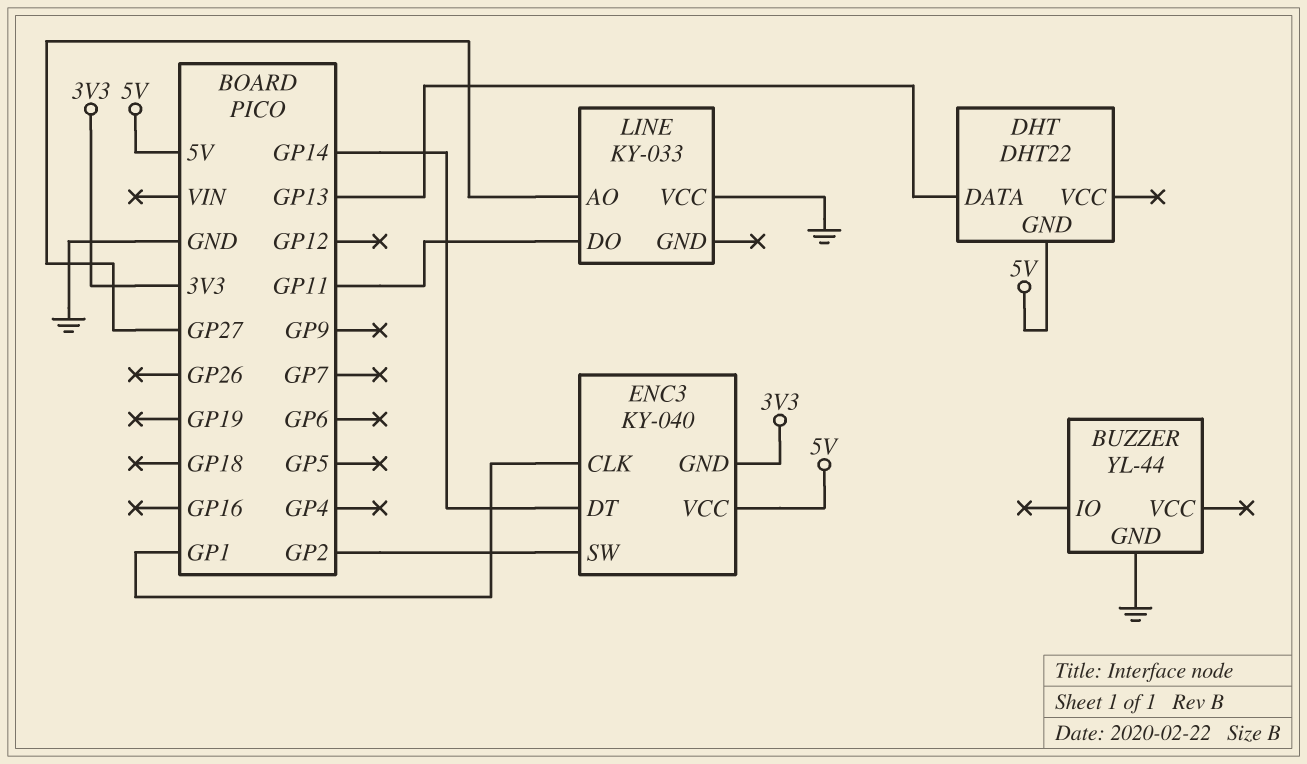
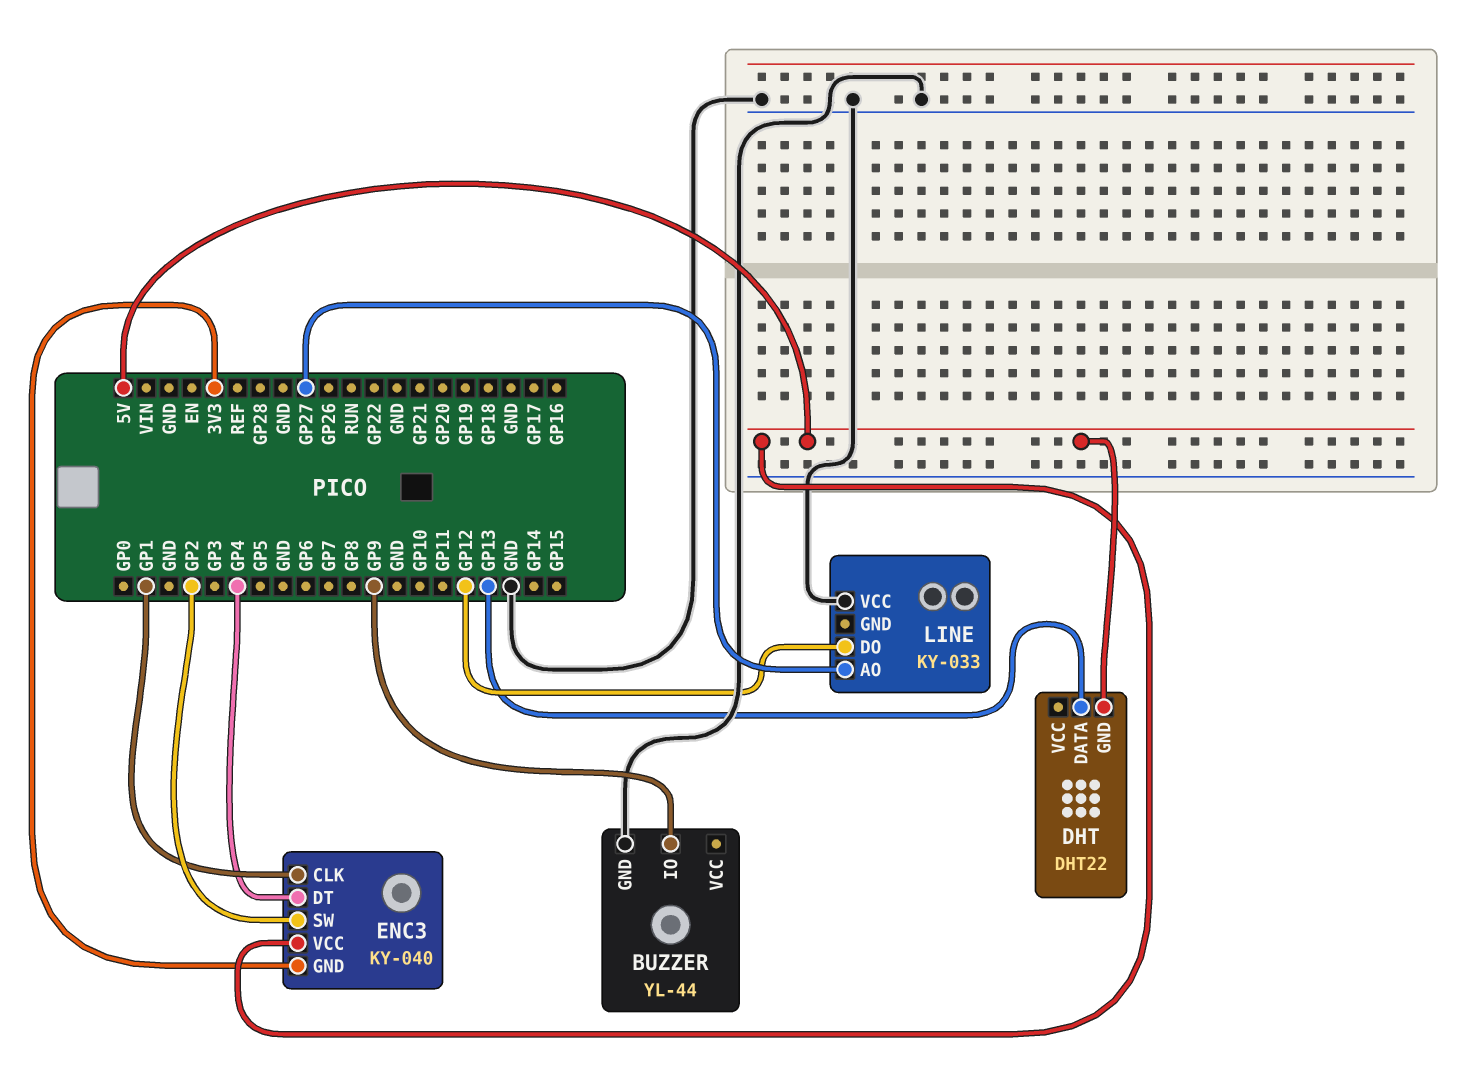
BUZZER pin IO: none -> GP9
ENC3 pin DT: GP14 -> GP4
LINE pin DO: GP11 -> GP12

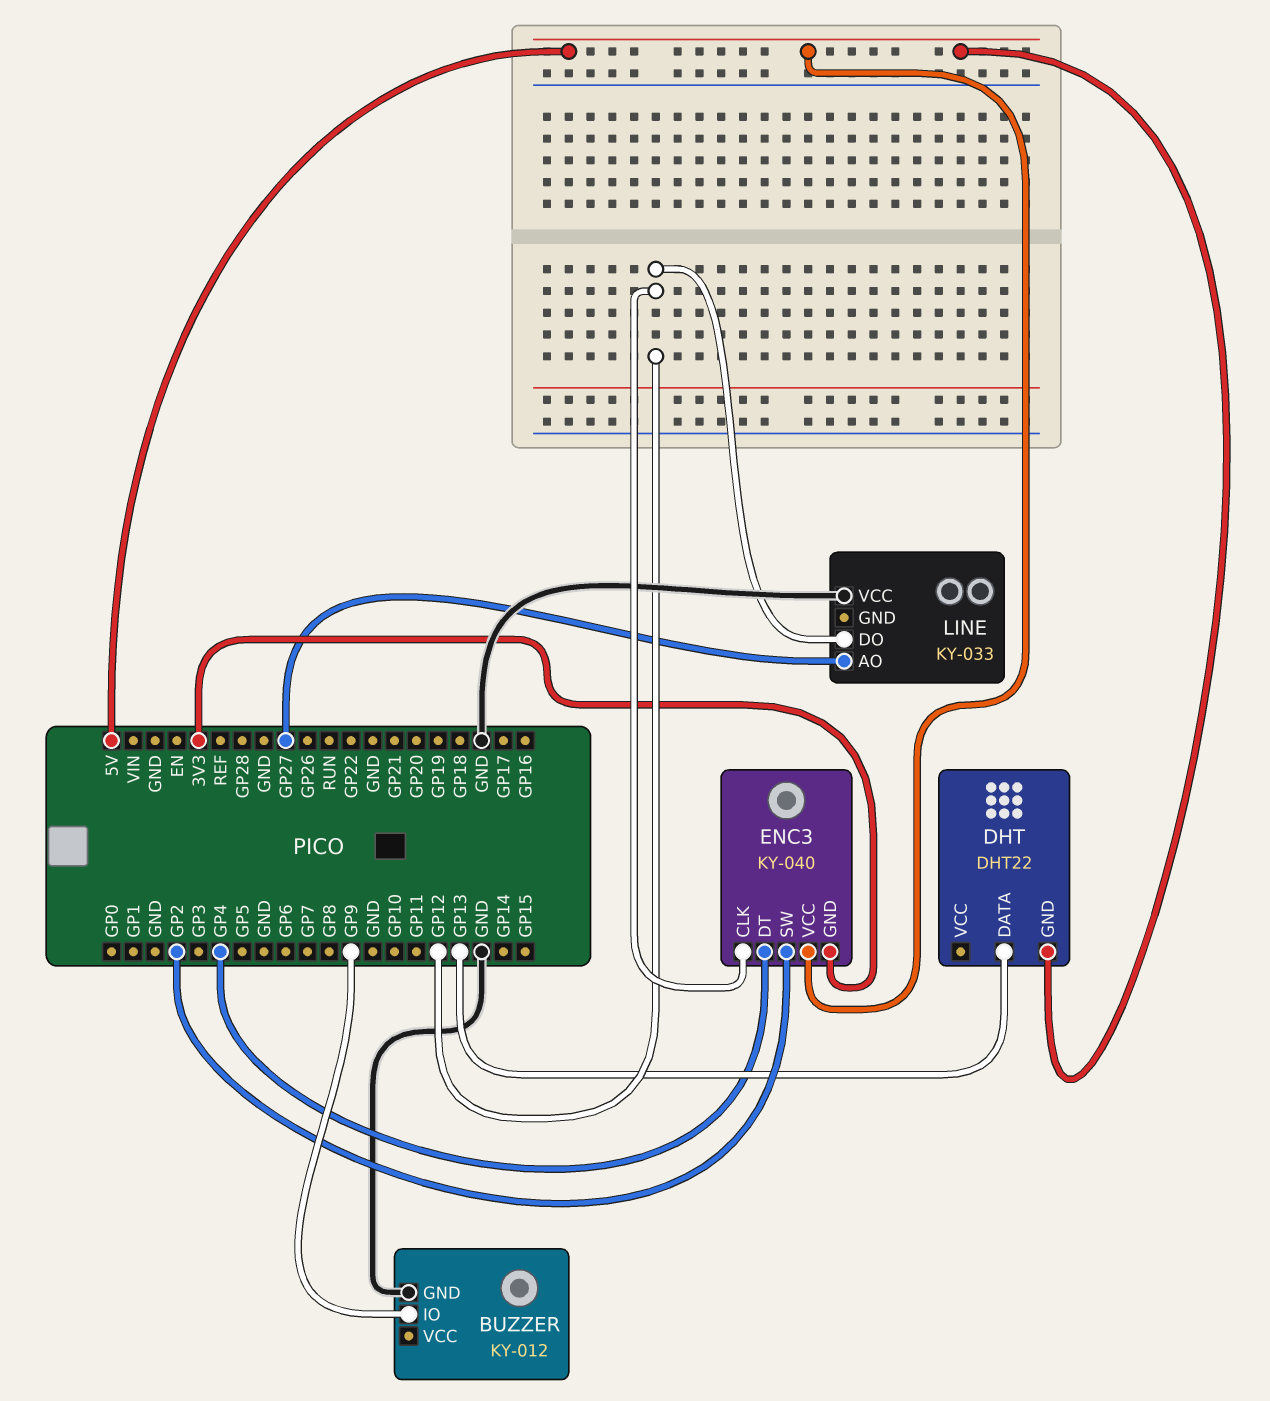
BUZZER: YL-44 -> KY-012
ENC3 pin CLK: GP1 -> GP12

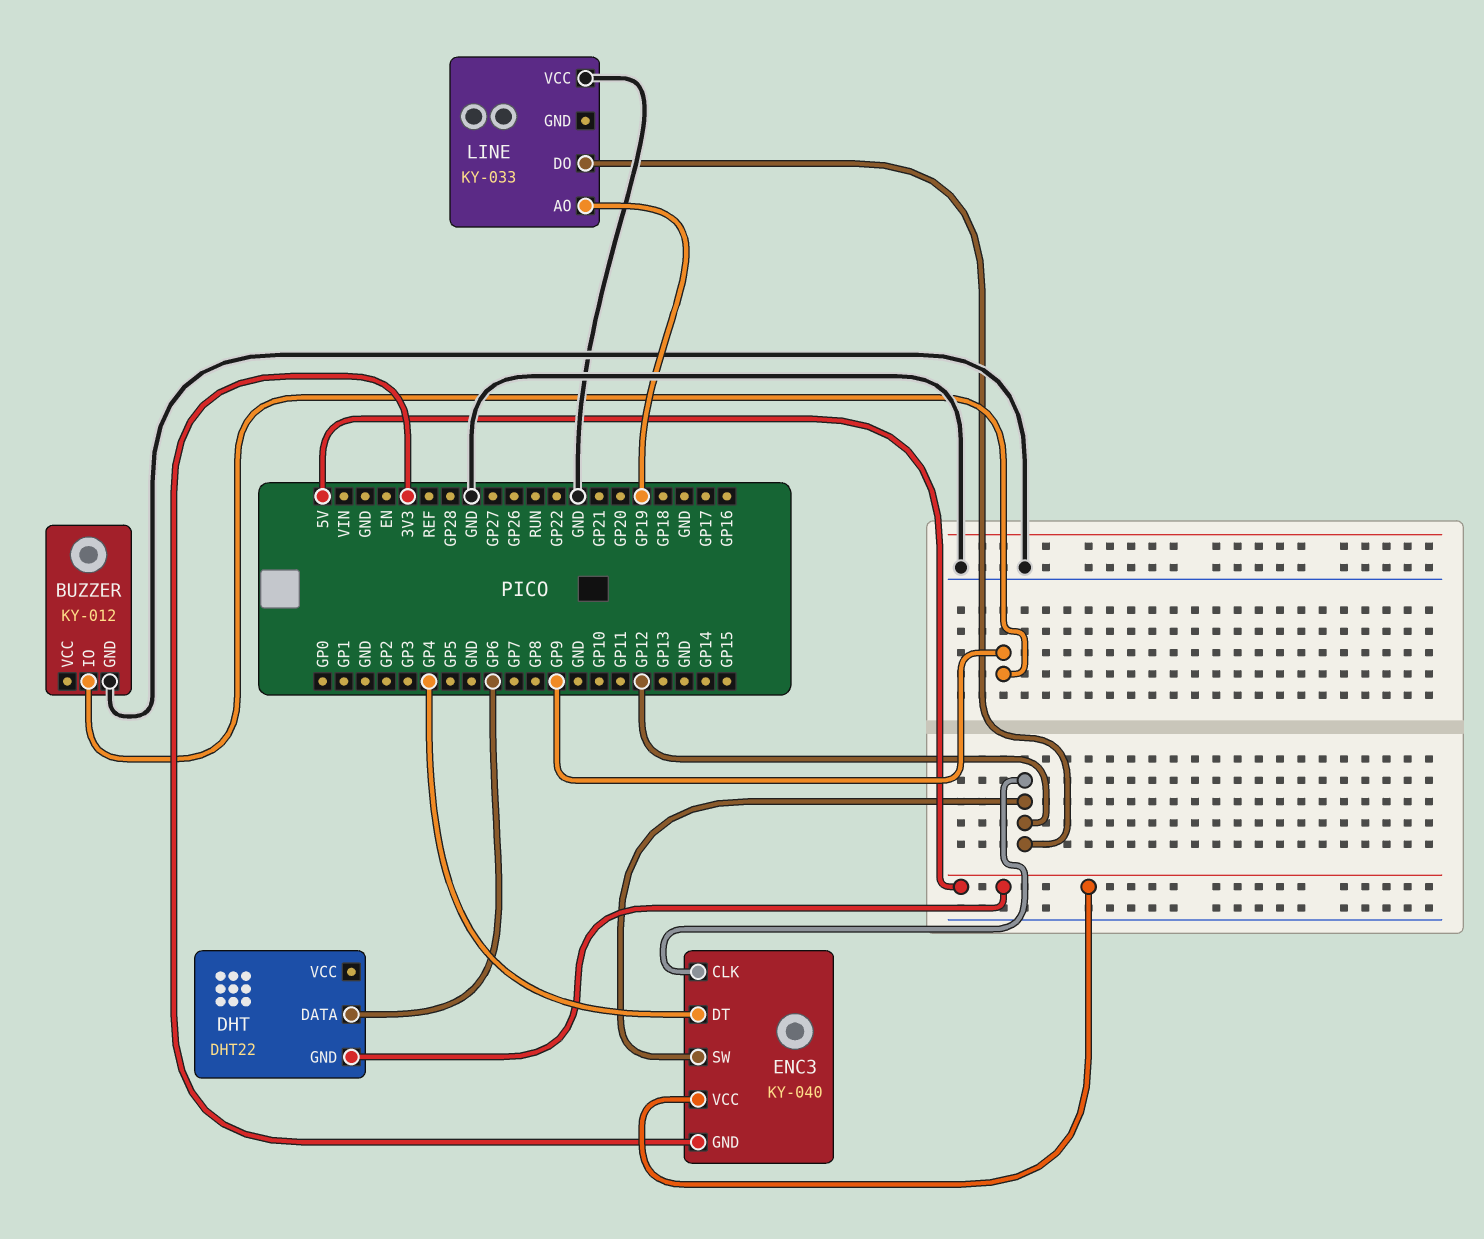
DHT pin DATA: GP13 -> GP6
ENC3 pin SW: GP2 -> GP12
LINE pin AO: GP27 -> GP19

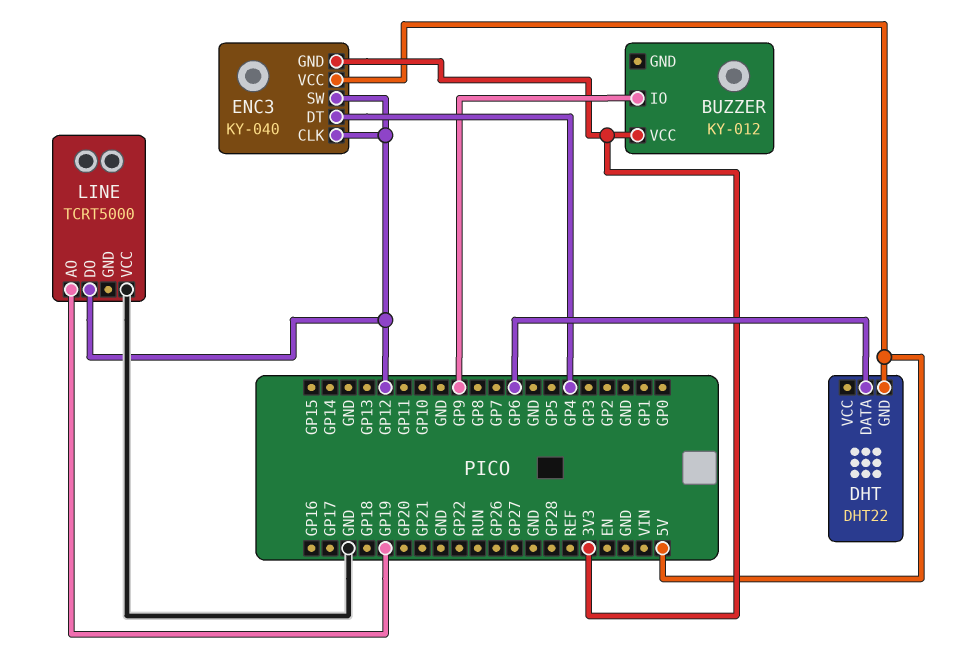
BUZZER pin GND: GND -> none
BUZZER pin VCC: none -> 3V3
LINE: KY-033 -> TCRT5000

